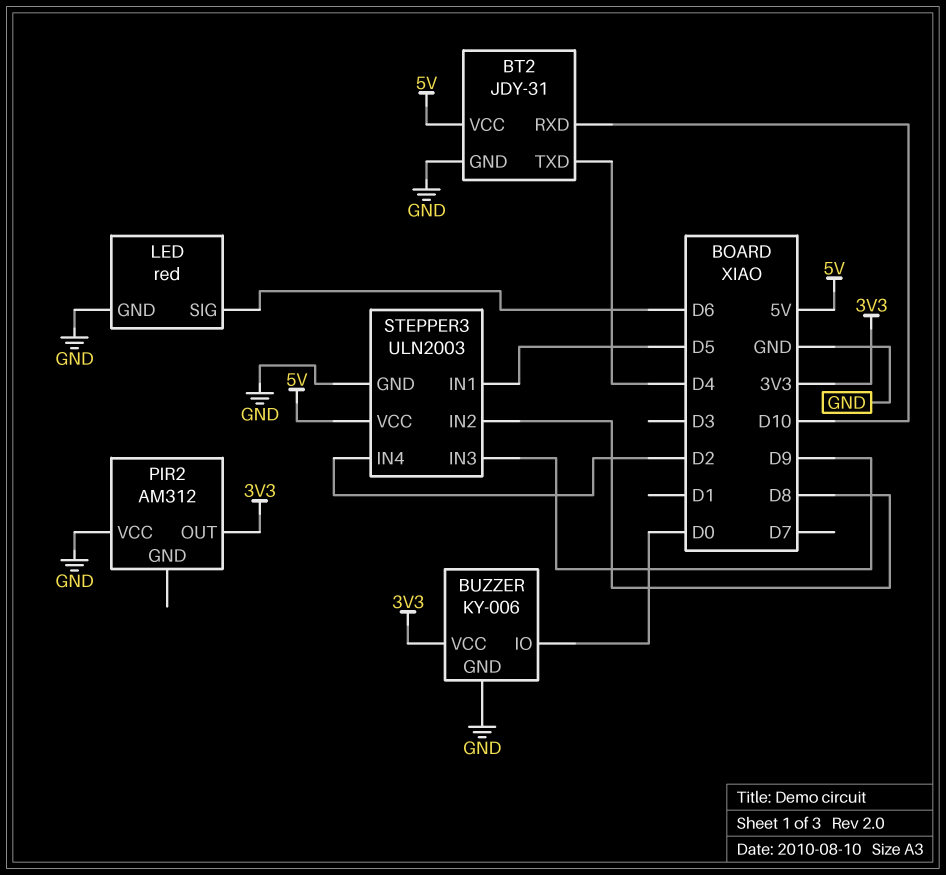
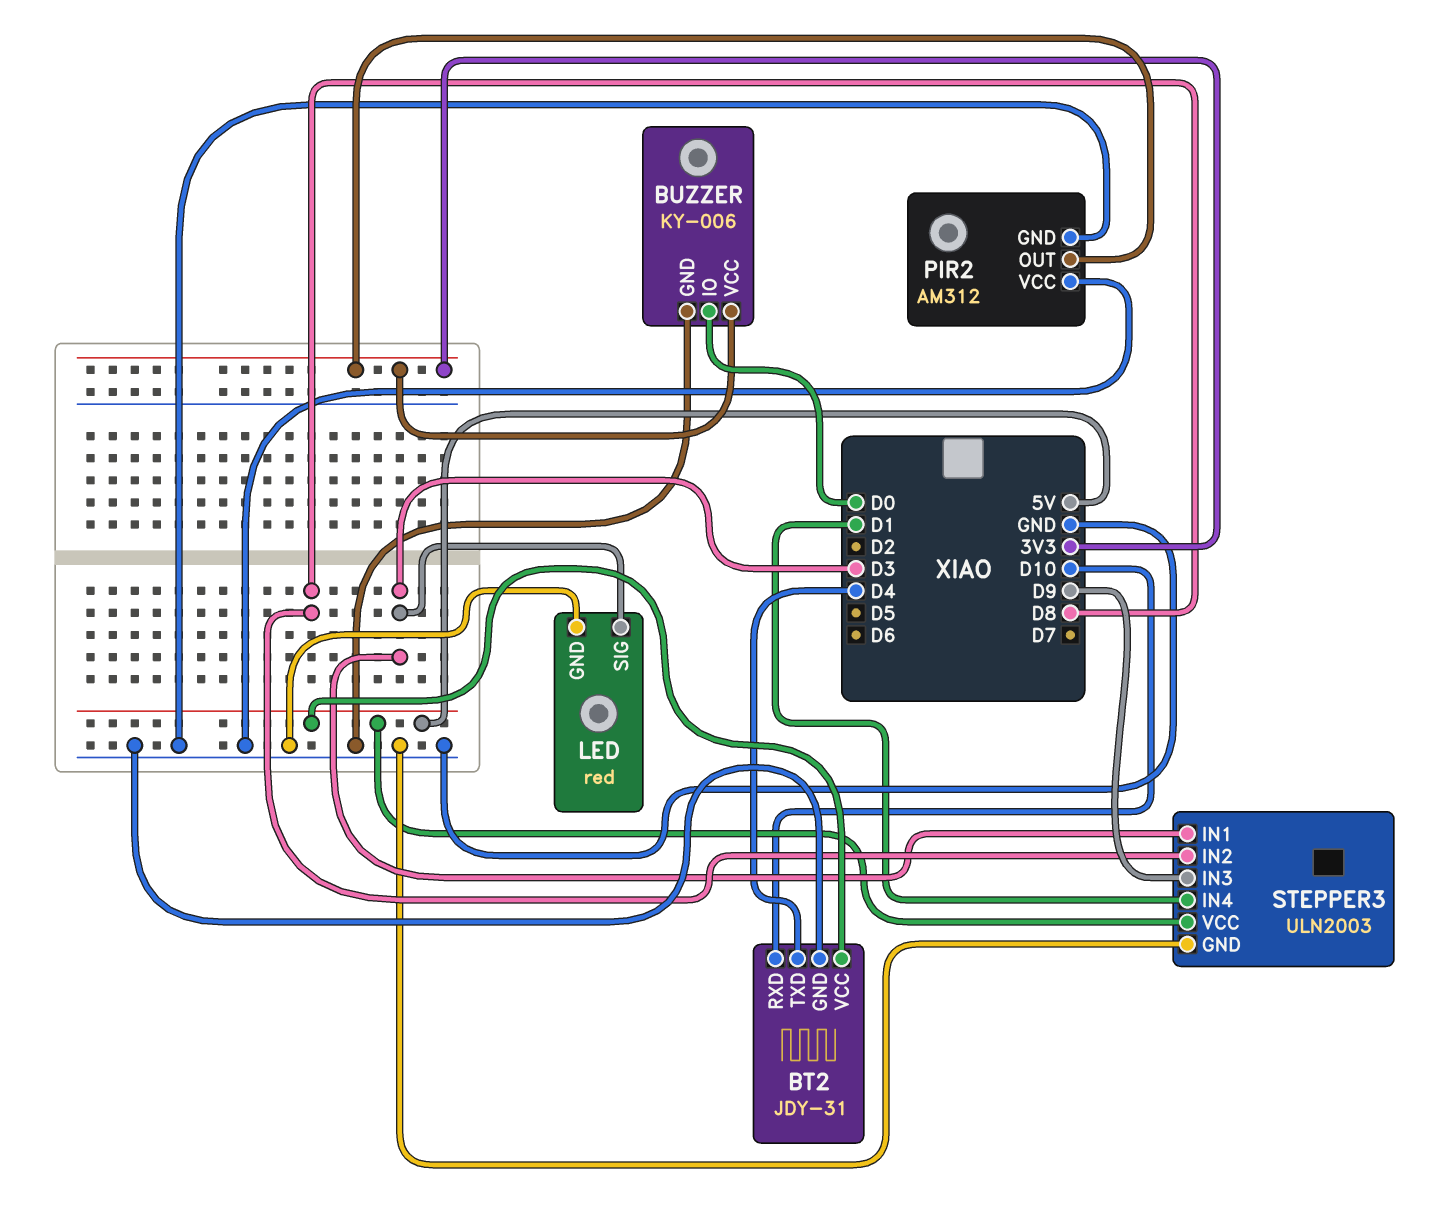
LED pin SIG: D6 -> D3
PIR2 pin GND: none -> GND
STEPPER3 pin IN1: D5 -> D3
STEPPER3 pin IN4: D2 -> D1

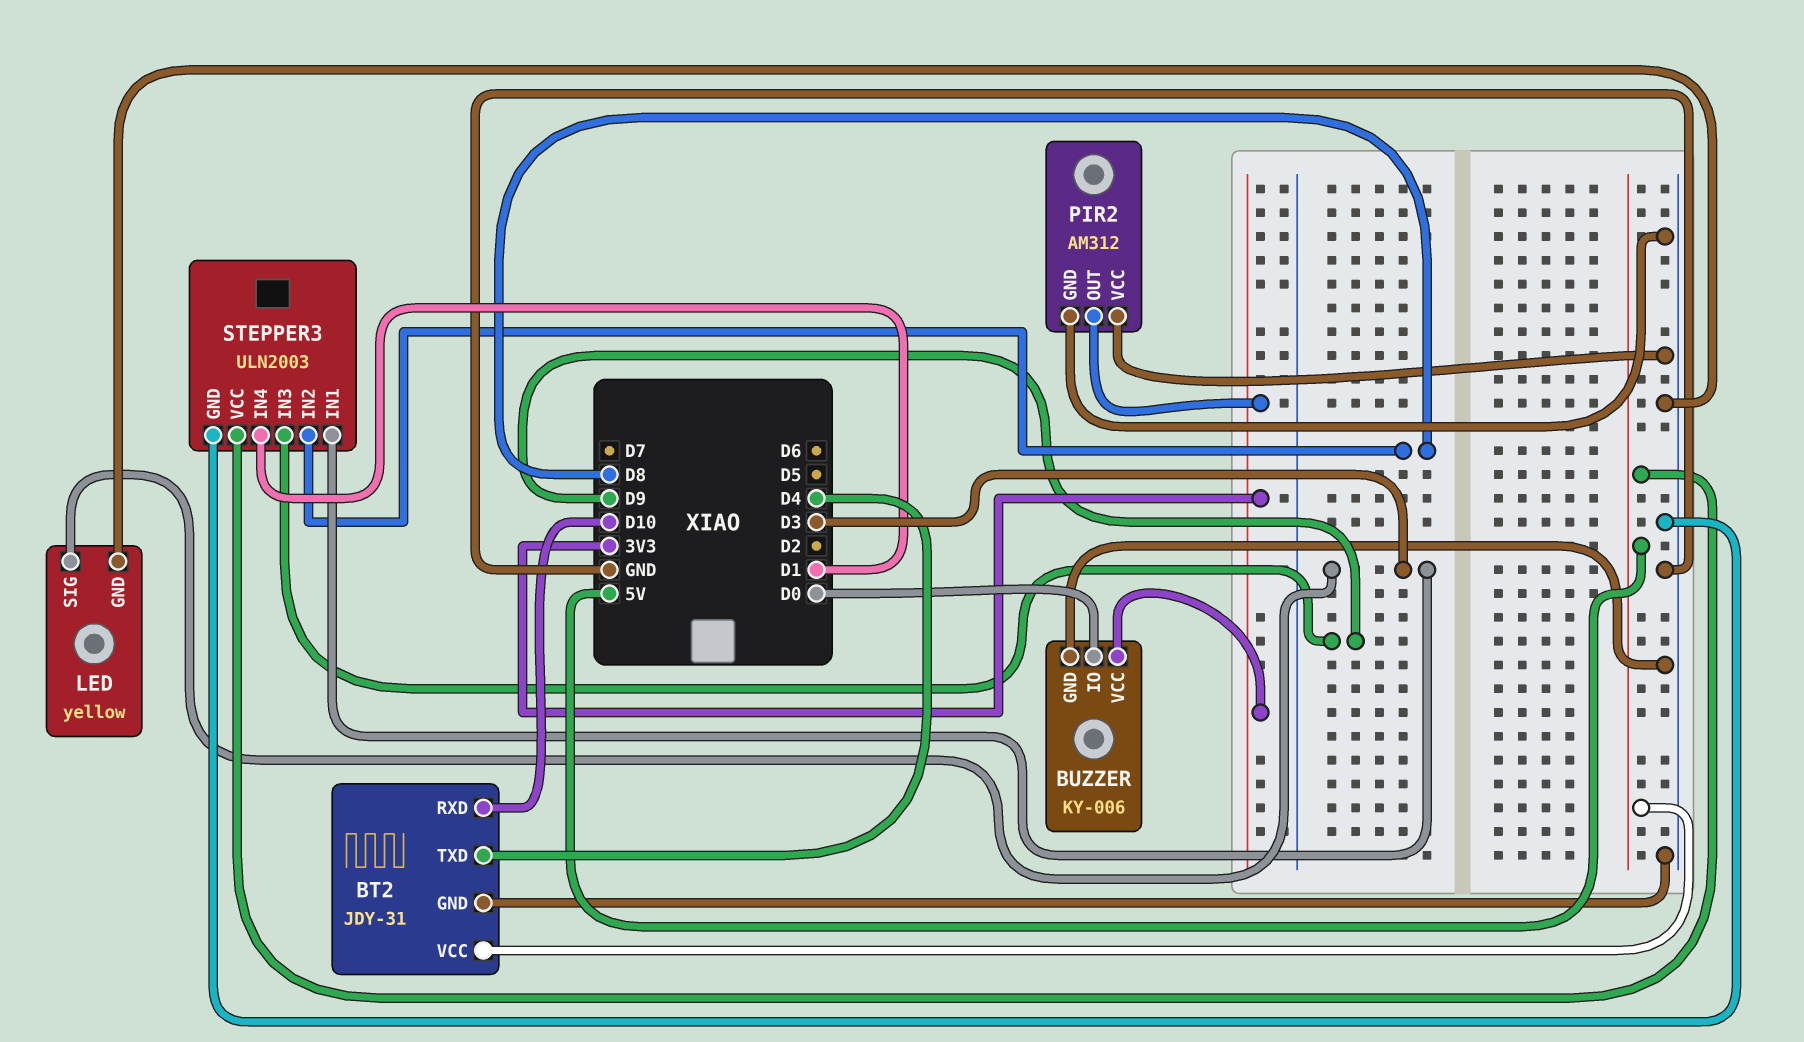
LED: red -> yellow

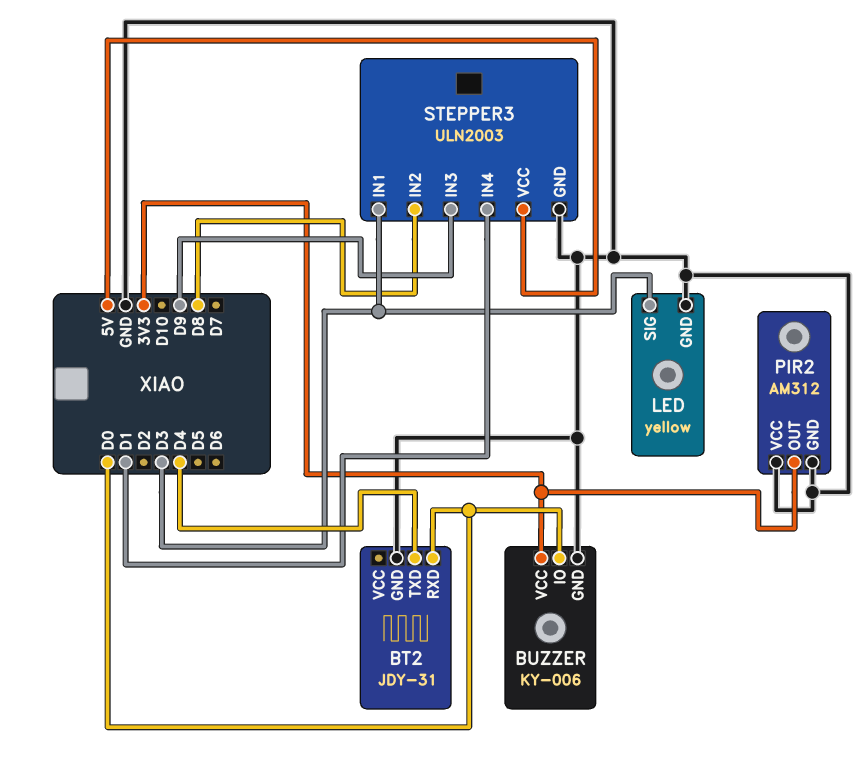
BT2 pin RXD: D10 -> D0
BT2 pin VCC: 5V -> none

